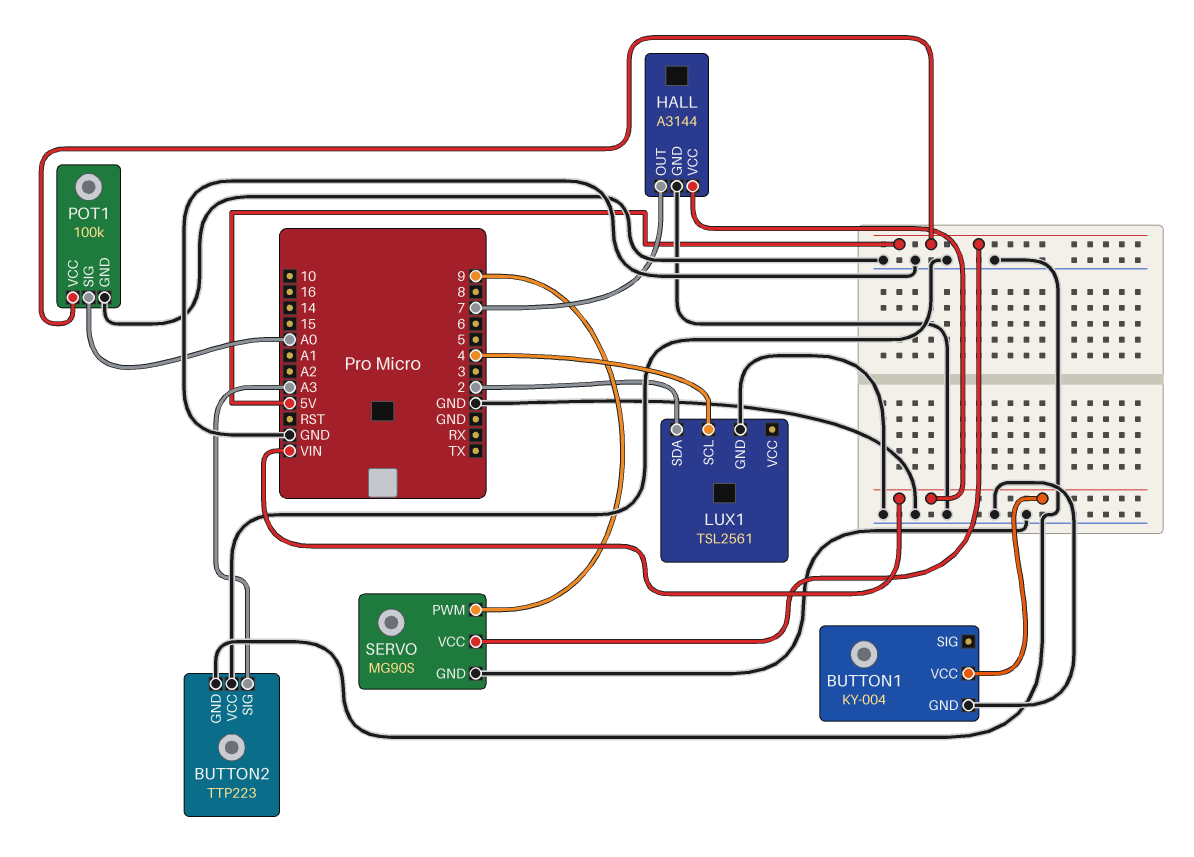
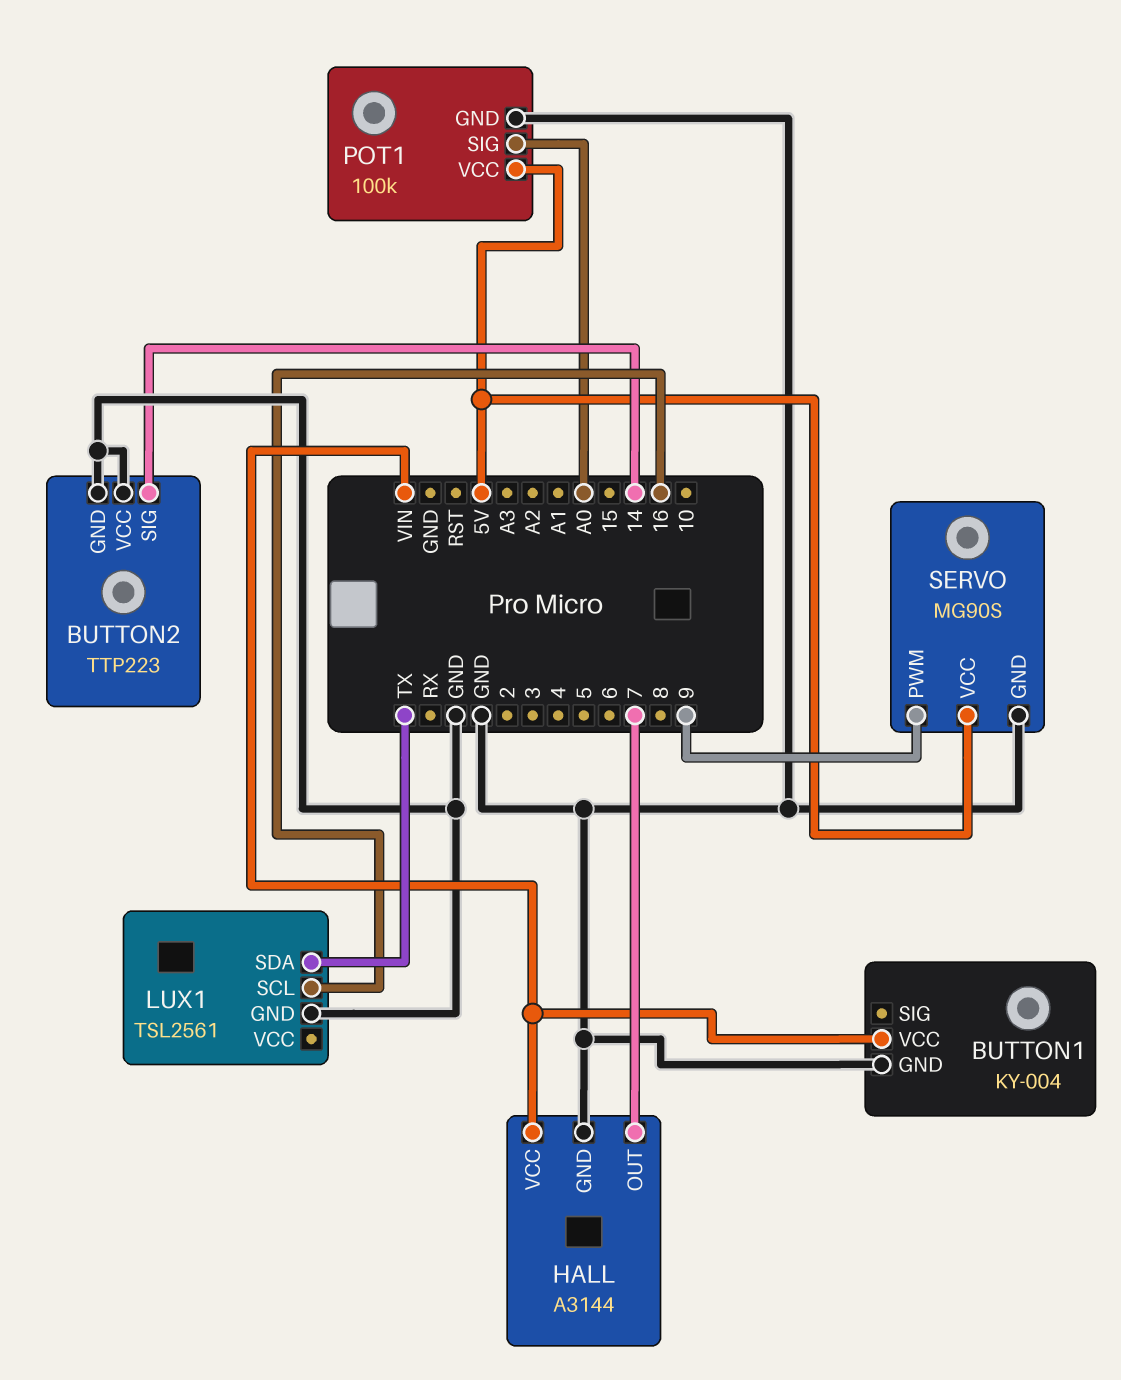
BUTTON2 pin SIG: A3 -> 14
LUX1 pin SCL: 4 -> 16
LUX1 pin SDA: 2 -> TX

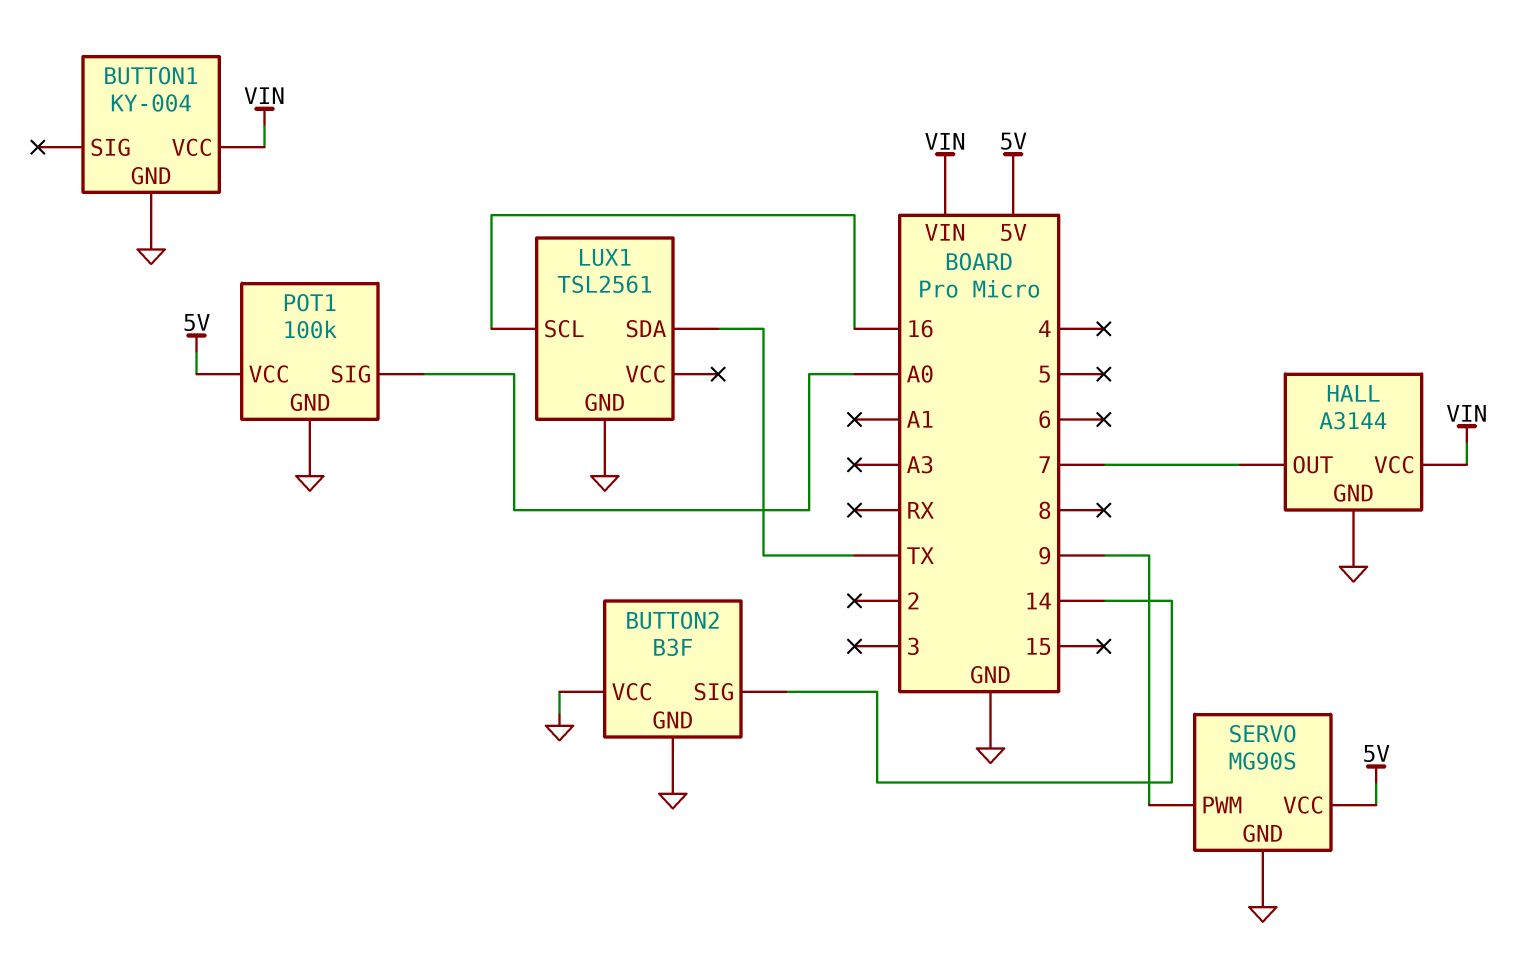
BUTTON2: TTP223 -> B3F

